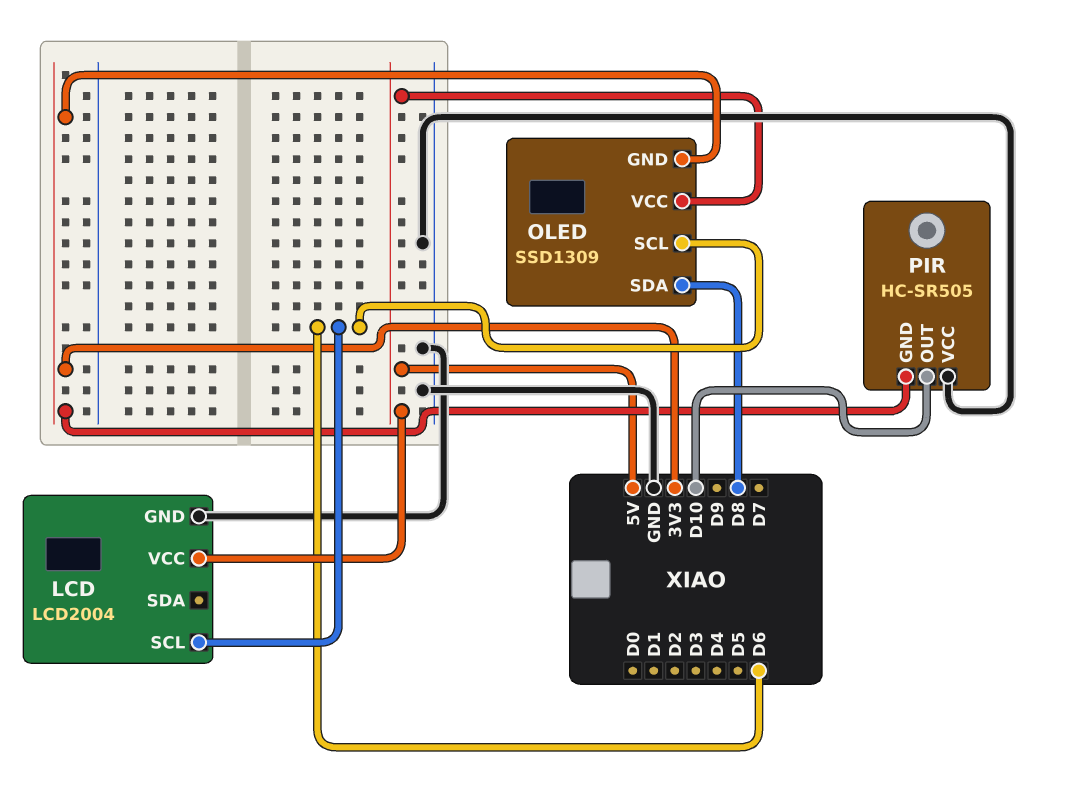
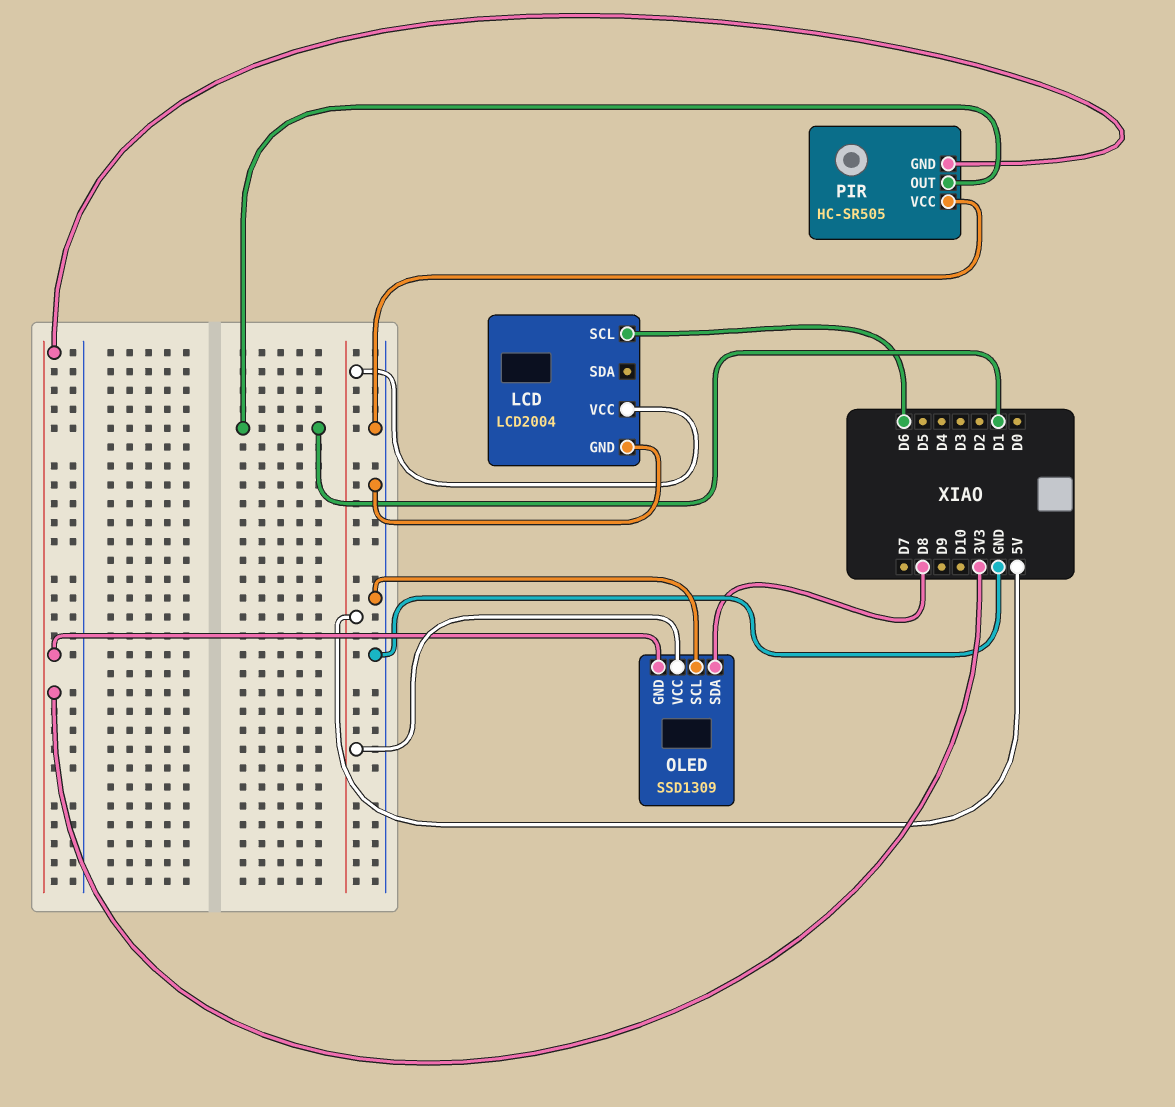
OLED pin SCL: D6 -> GND
PIR pin OUT: D10 -> D1

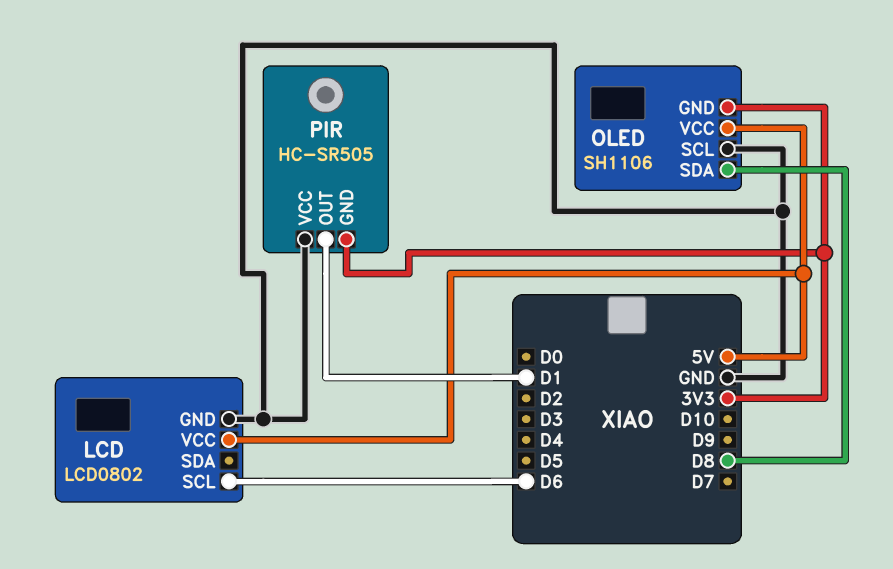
LCD: LCD2004 -> LCD0802
OLED: SSD1309 -> SH1106

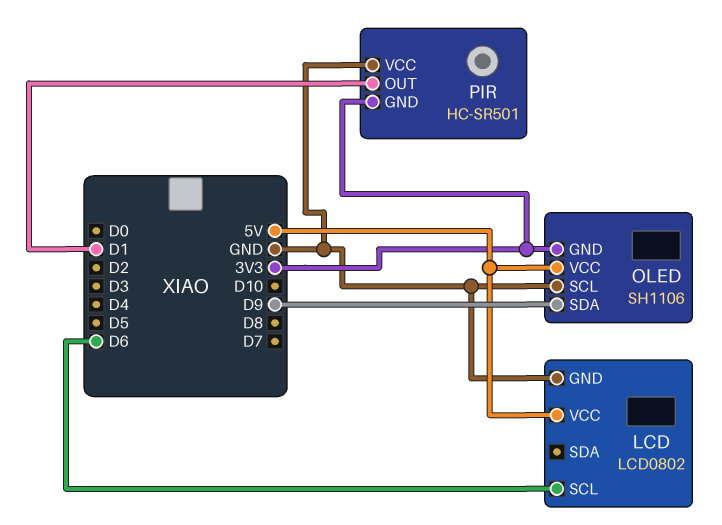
OLED pin SDA: D8 -> D9
PIR: HC-SR505 -> HC-SR501

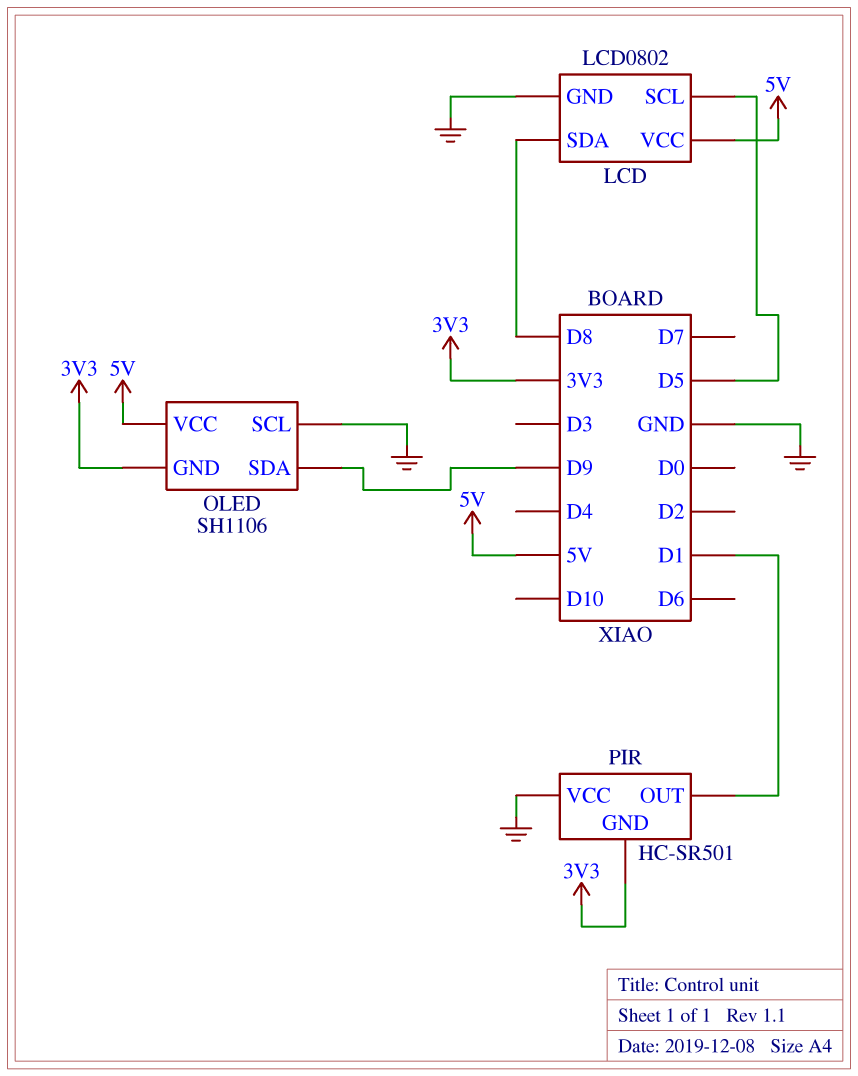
LCD pin SCL: D6 -> D5
LCD pin SDA: none -> D8

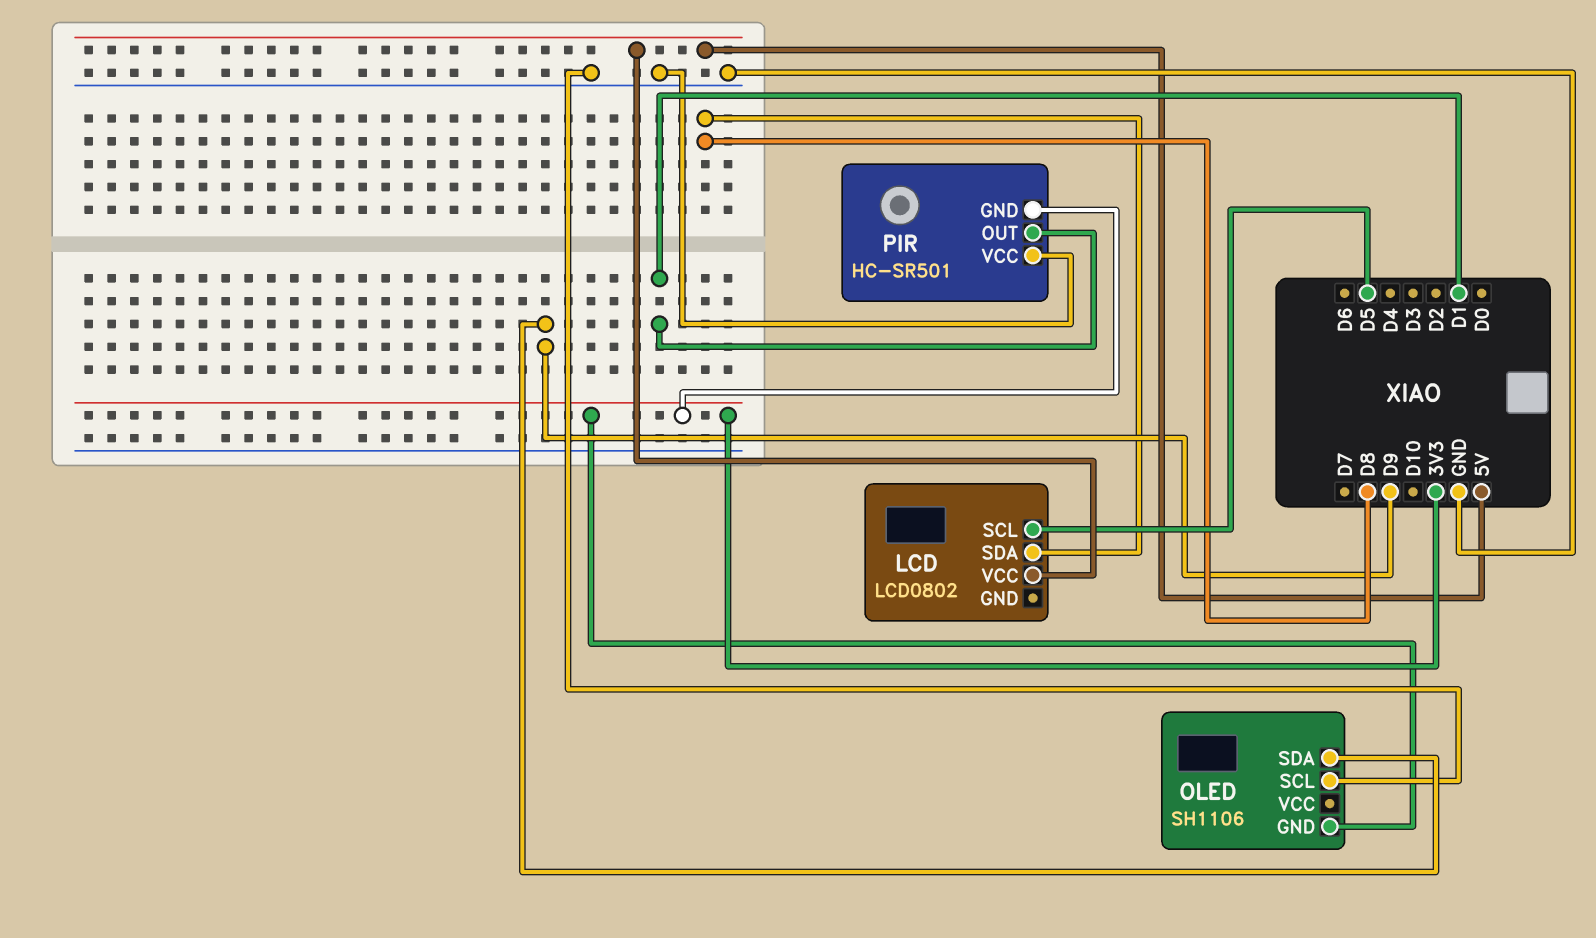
LCD pin GND: GND -> none
OLED pin VCC: 5V -> none

